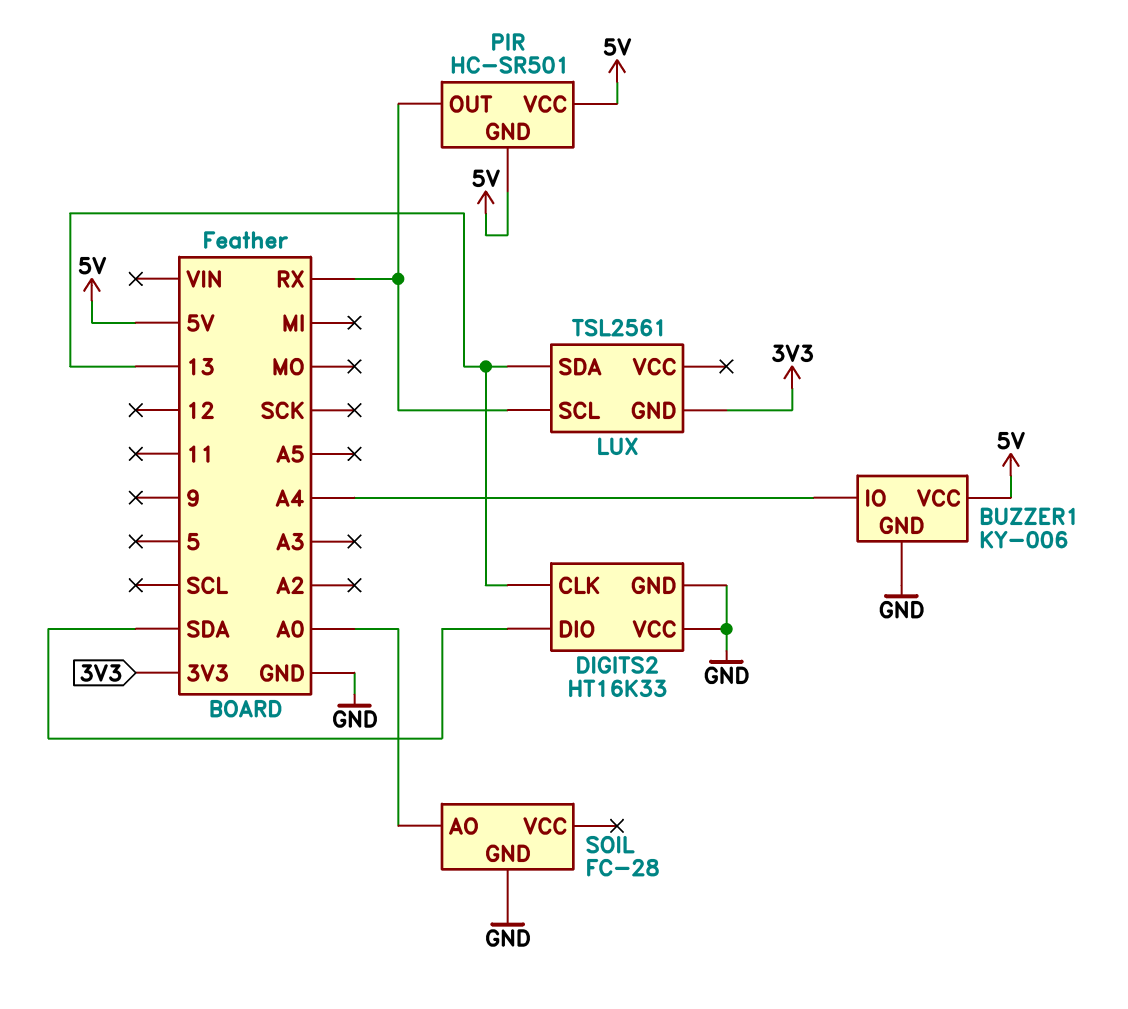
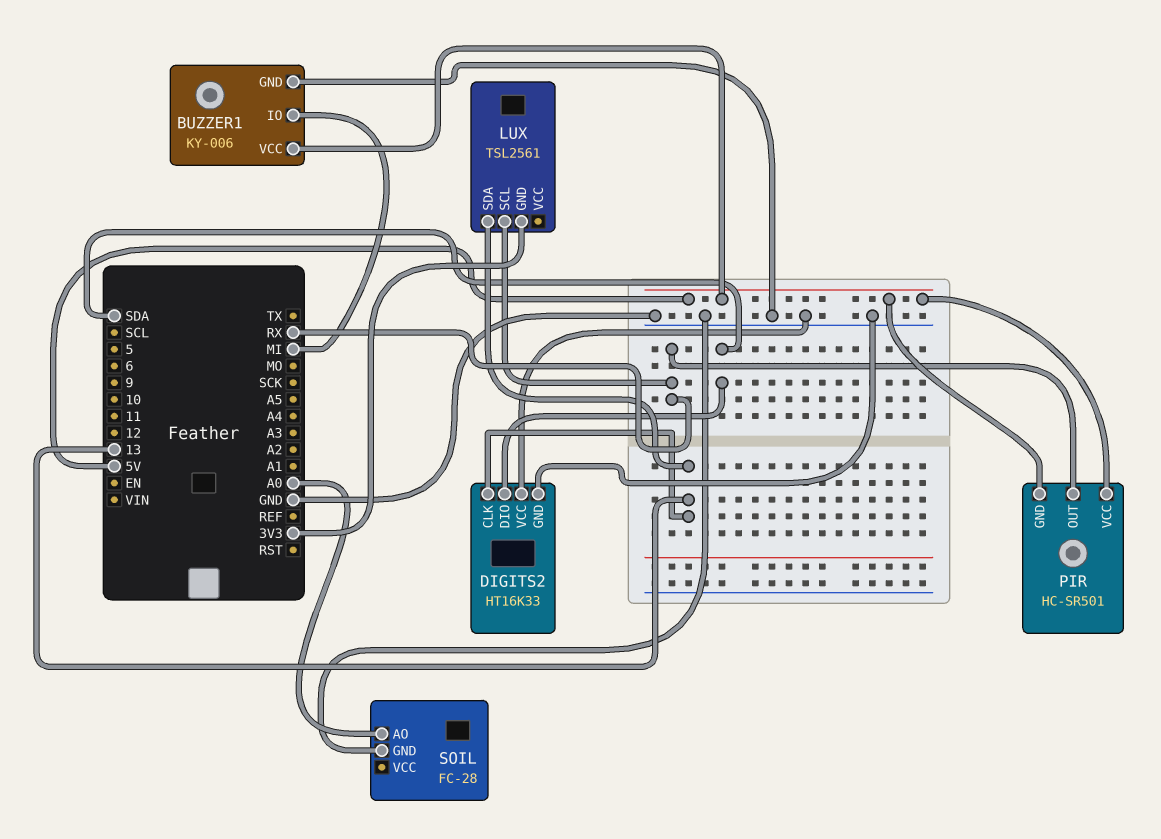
BUZZER1 pin IO: A4 -> MI

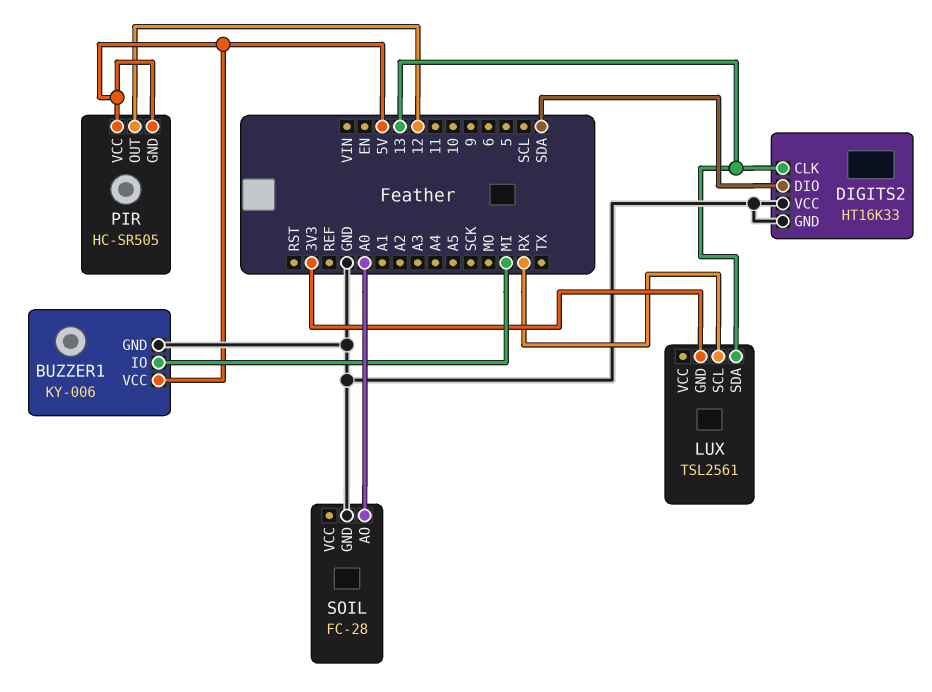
PIR: HC-SR501 -> HC-SR505
PIR pin OUT: RX -> 12

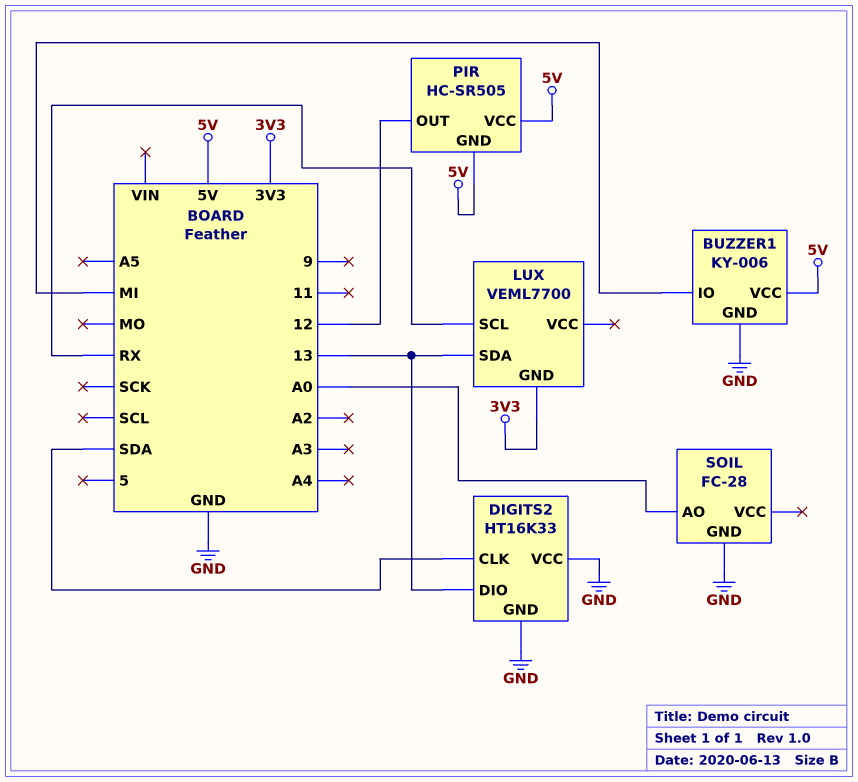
DIGITS2 pin CLK: 13 -> SDA
DIGITS2 pin DIO: SDA -> 13
LUX: TSL2561 -> VEML7700

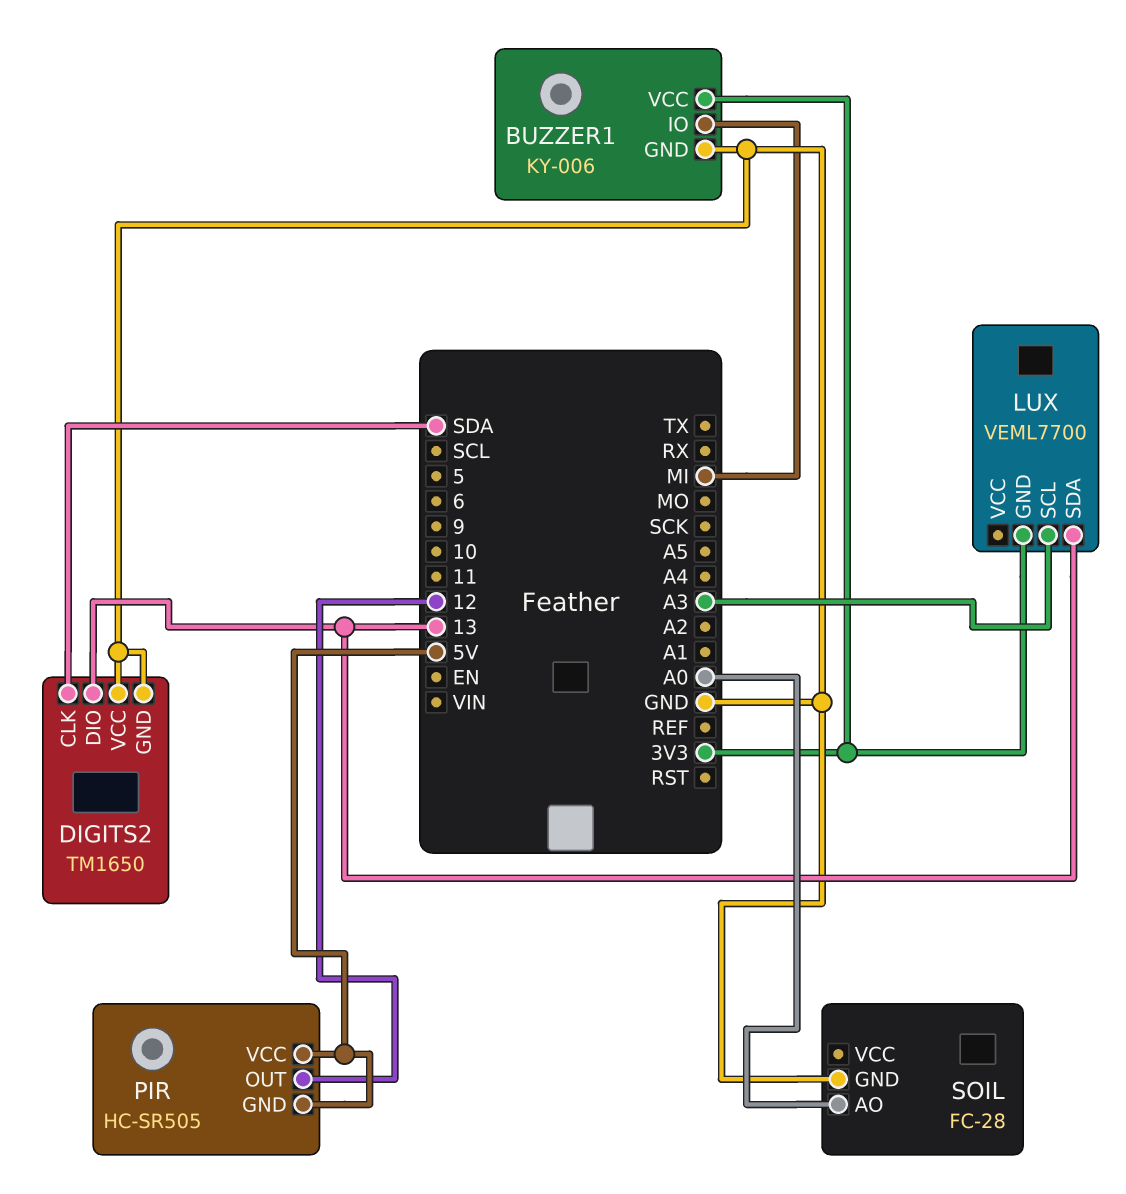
BUZZER1 pin VCC: 5V -> 3V3
DIGITS2: HT16K33 -> TM1650
LUX pin SCL: RX -> A3

